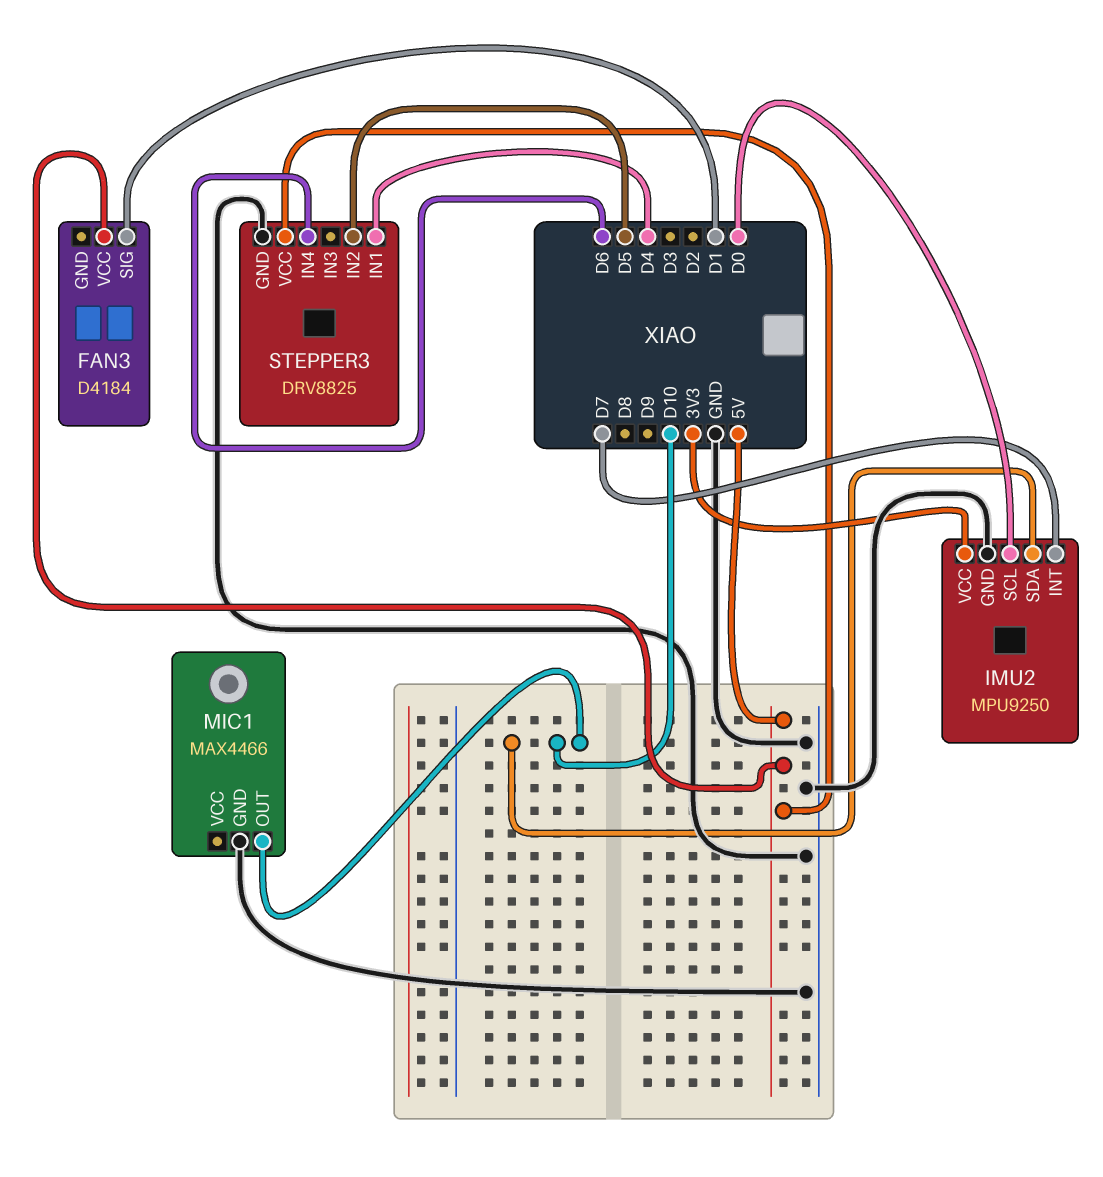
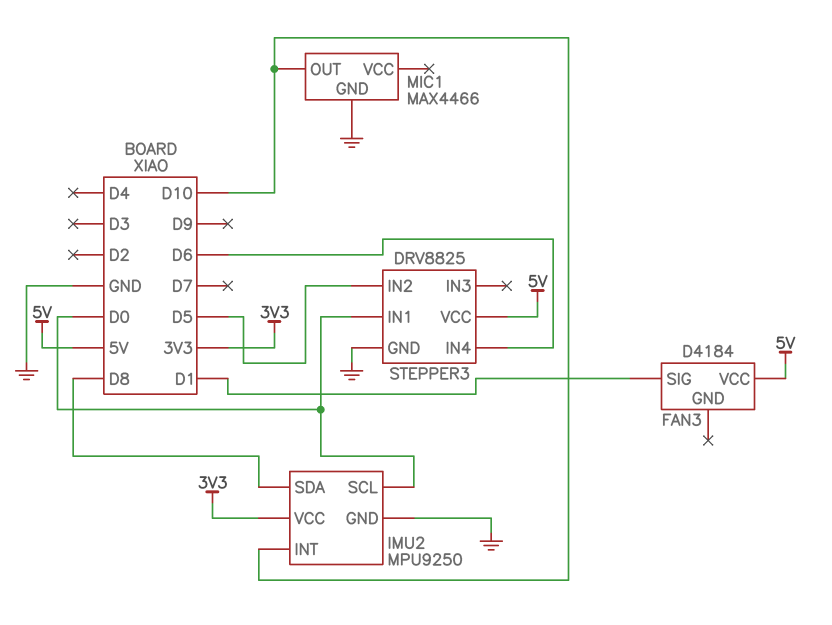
IMU2 pin INT: D7 -> D10
IMU2 pin SDA: D10 -> D8
STEPPER3 pin IN1: D4 -> D0

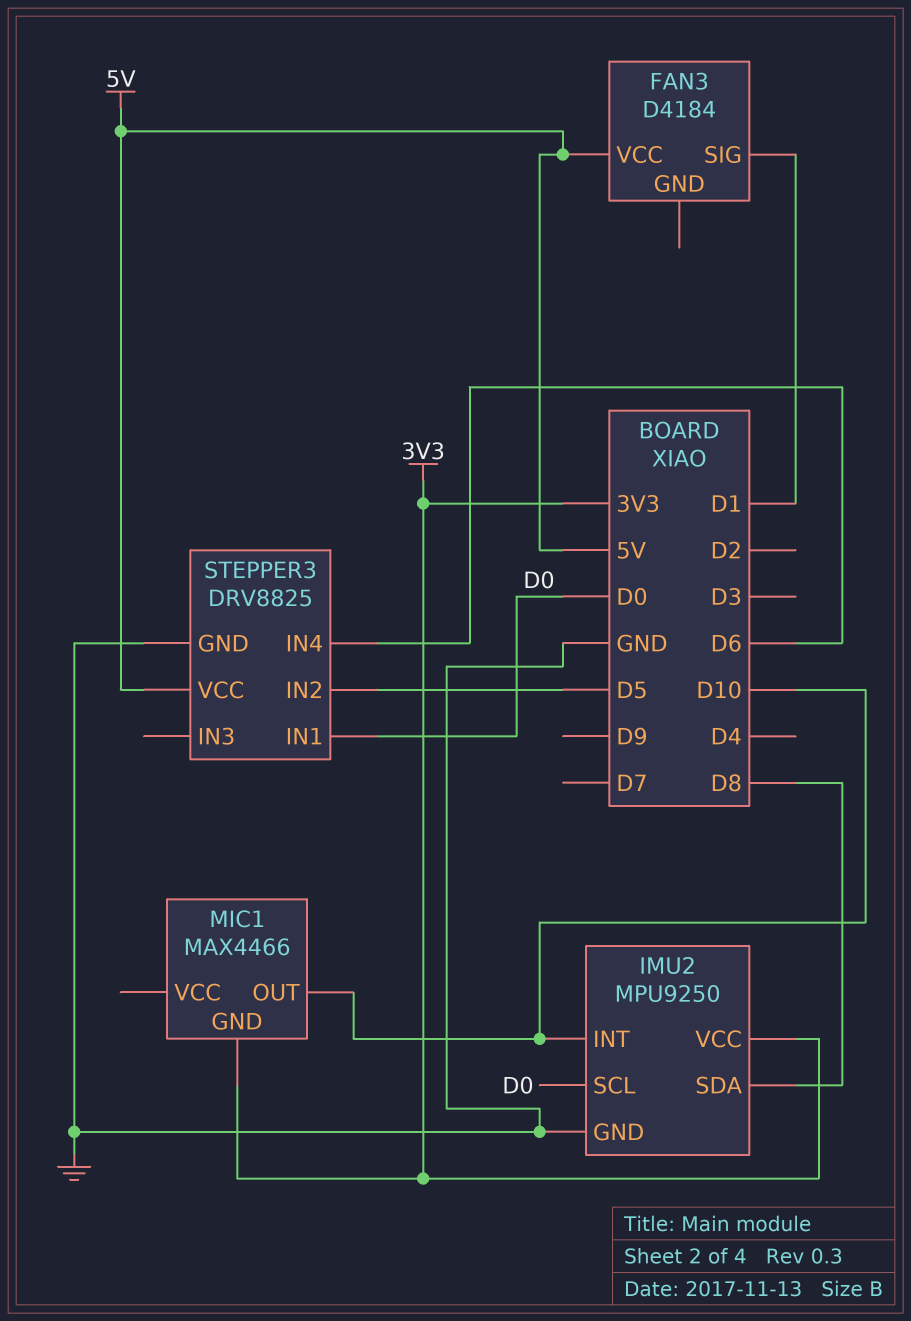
MIC1 pin GND: GND -> 3V3

